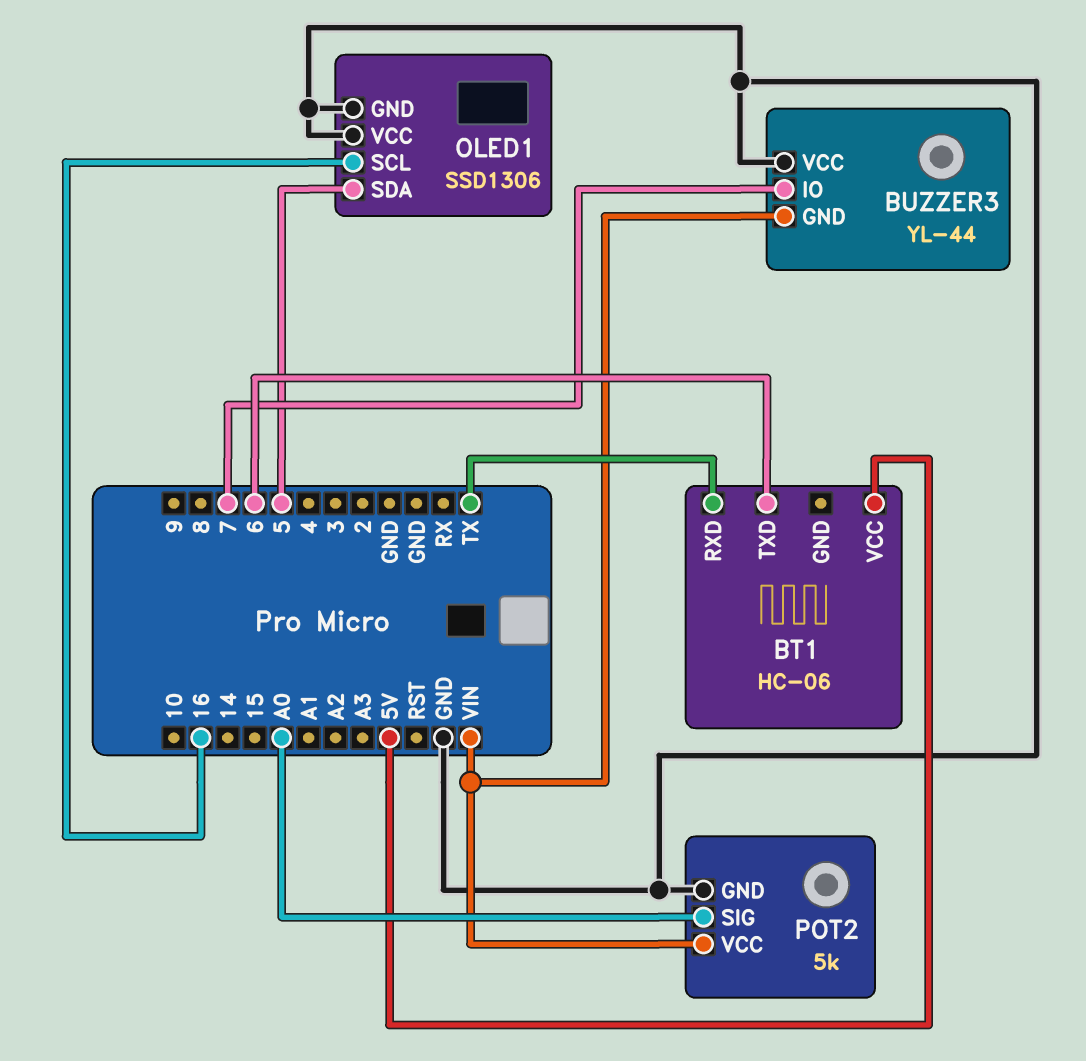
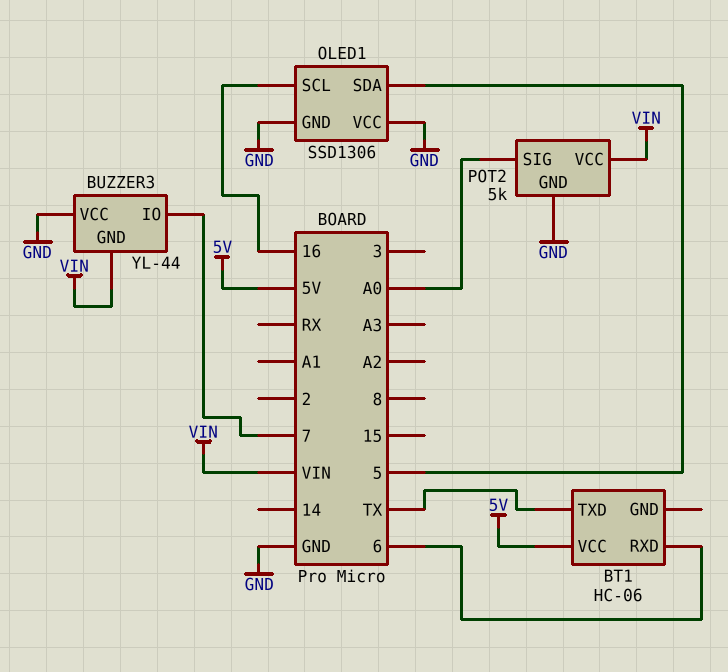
BT1 pin RXD: TX -> 6
BT1 pin TXD: 6 -> TX

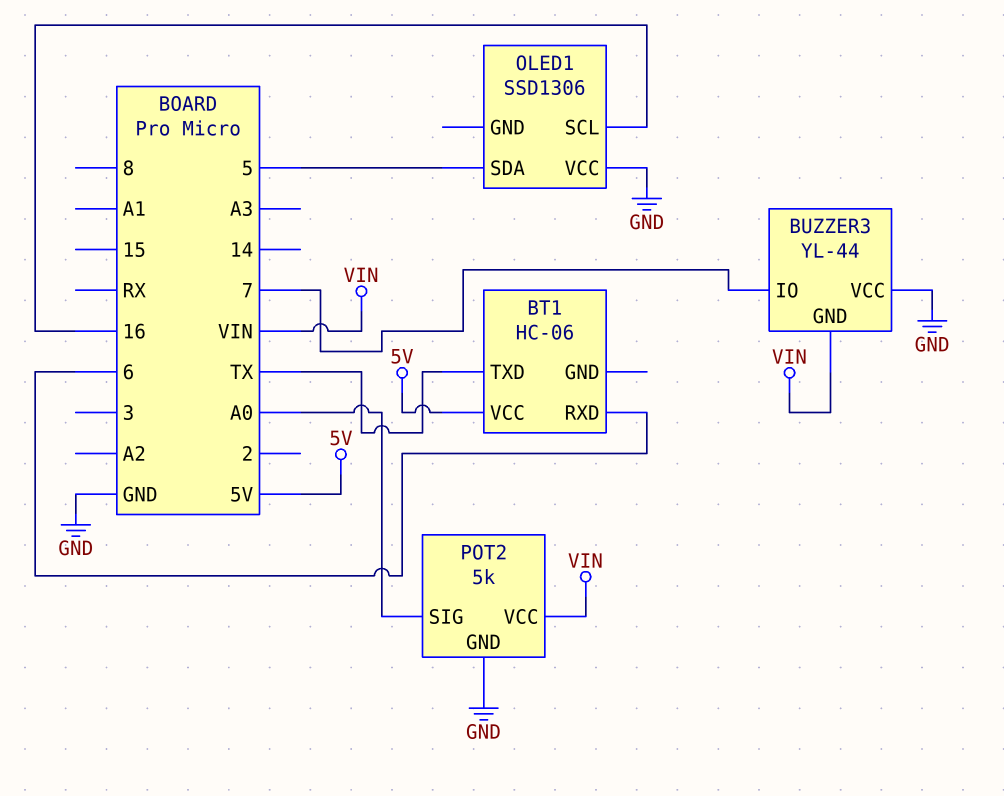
OLED1 pin GND: GND -> none

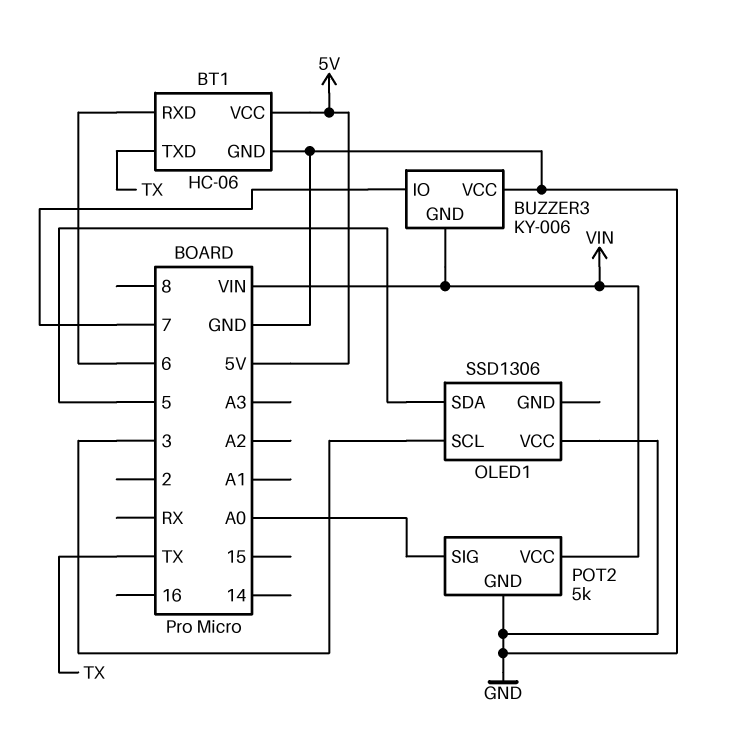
BT1 pin GND: none -> GND
BUZZER3: YL-44 -> KY-006
OLED1 pin SCL: 16 -> 3

